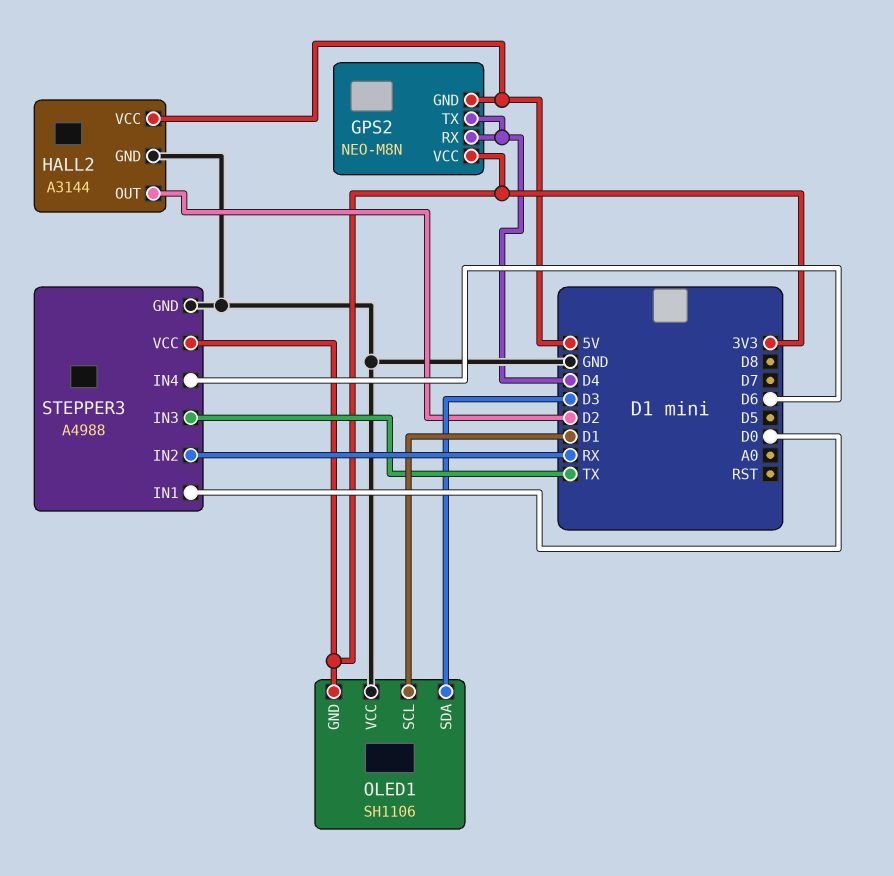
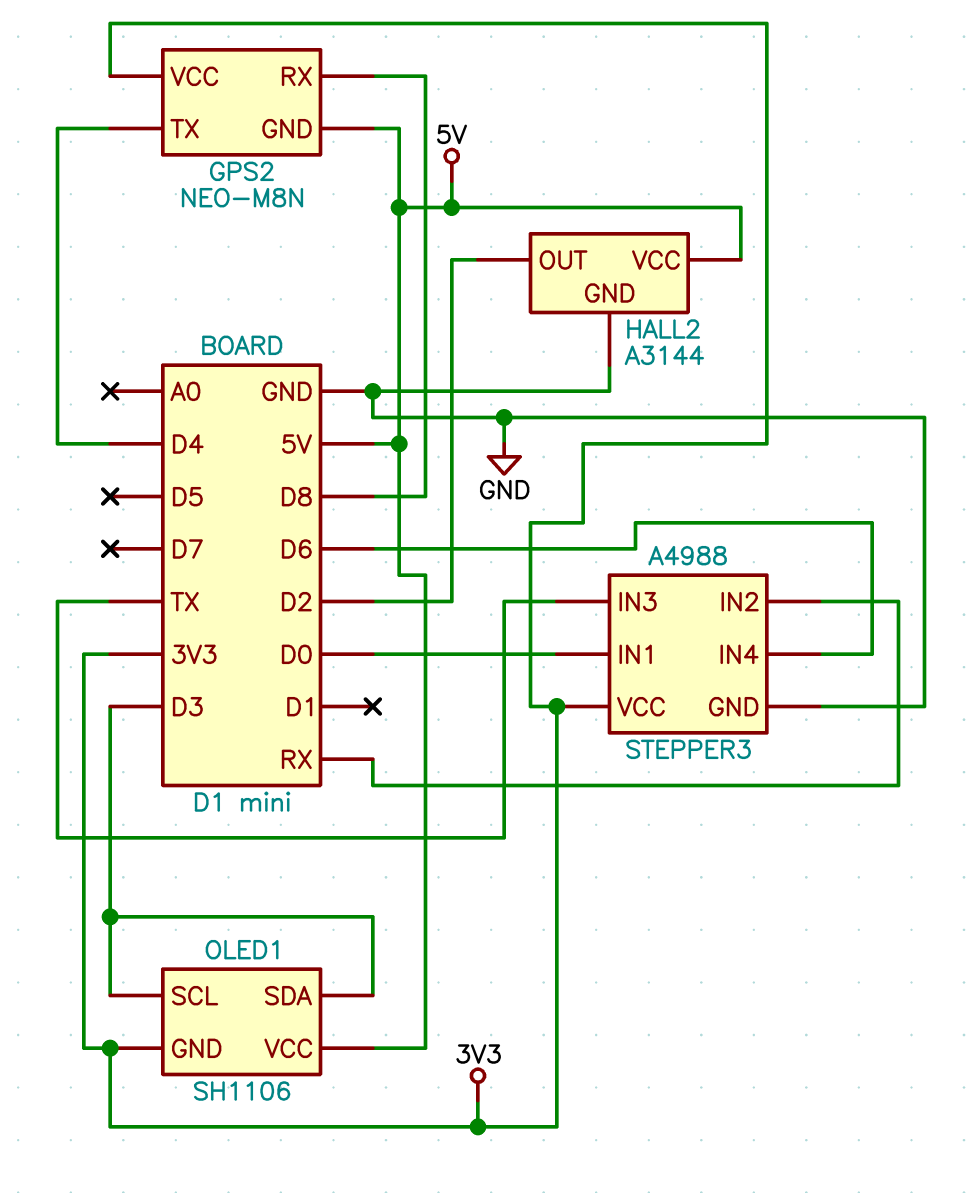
GPS2 pin RX: D4 -> D8
OLED1 pin SCL: D1 -> D3
OLED1 pin VCC: GND -> 5V

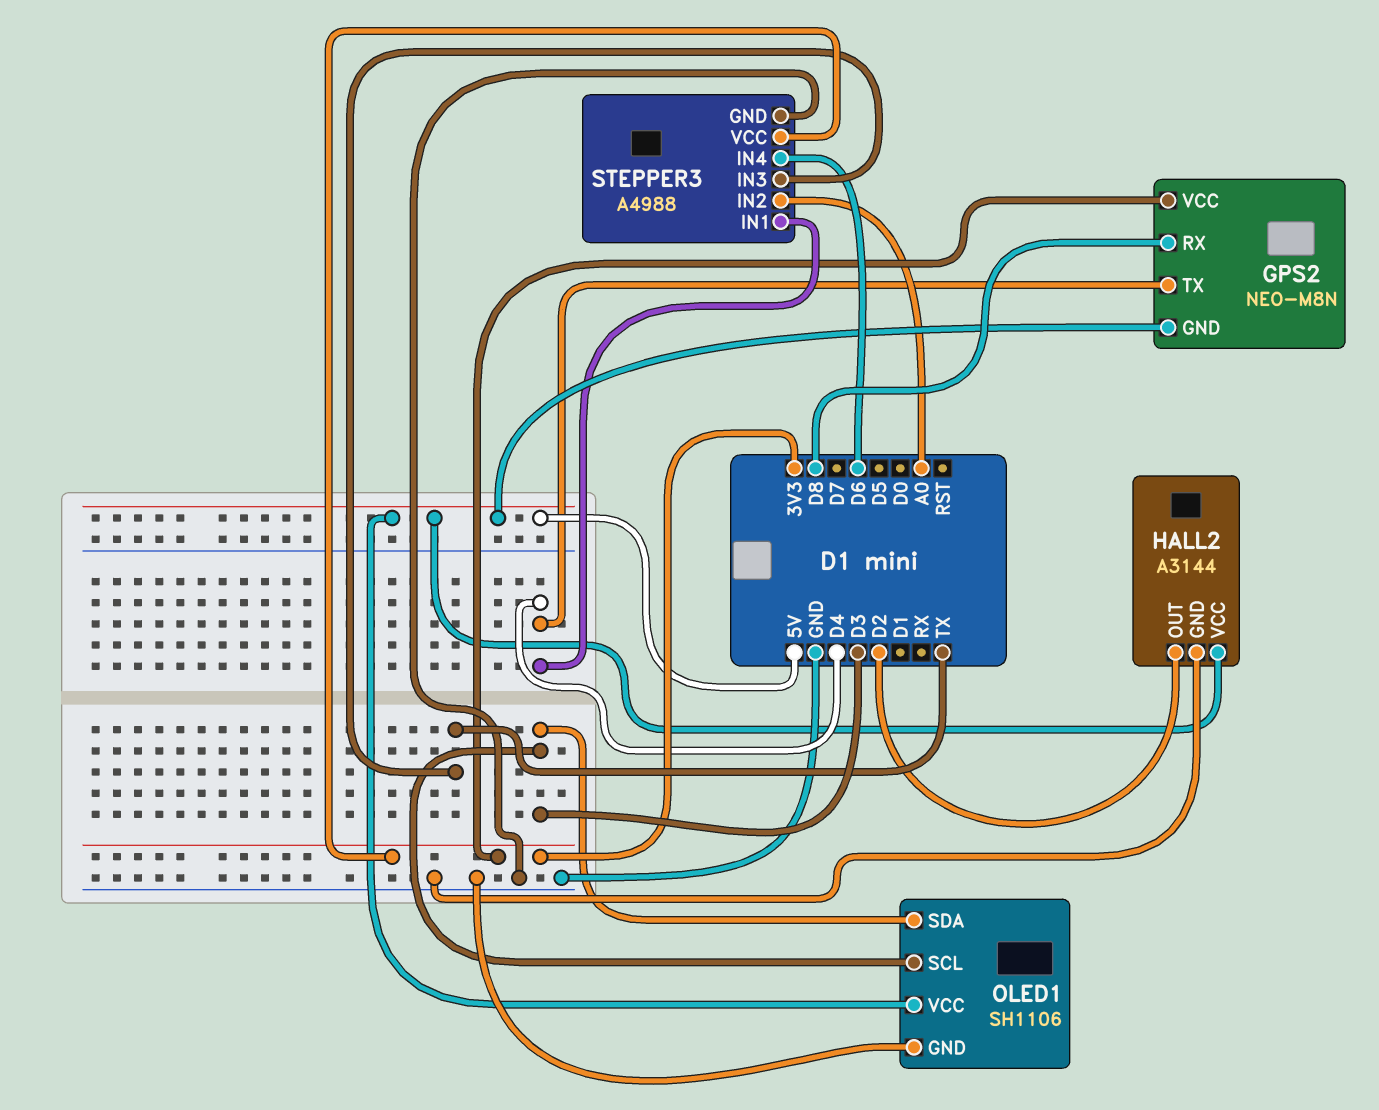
OLED1 pin GND: 3V3 -> GND
STEPPER3 pin IN1: D0 -> D4
STEPPER3 pin IN2: RX -> A0

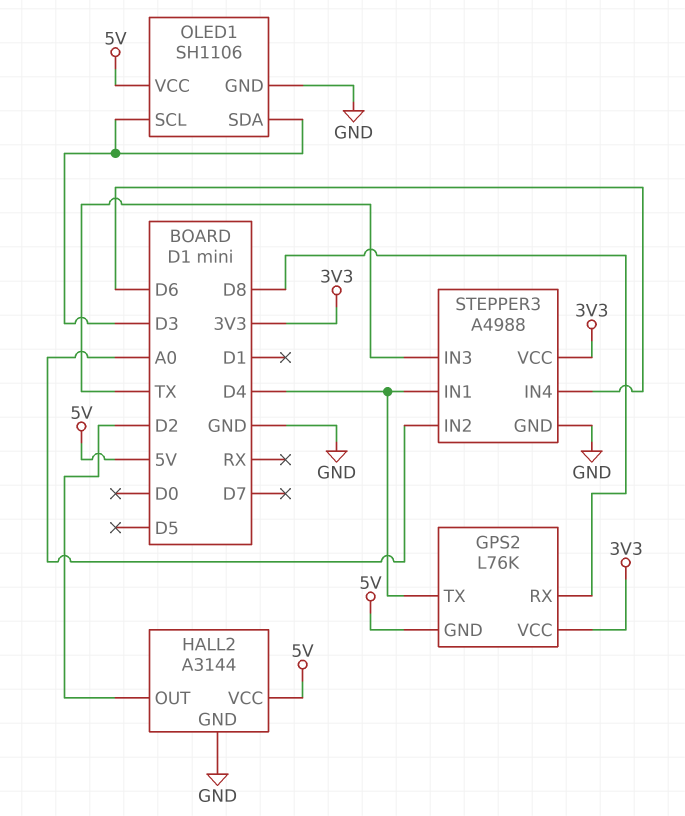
GPS2: NEO-M8N -> L76K

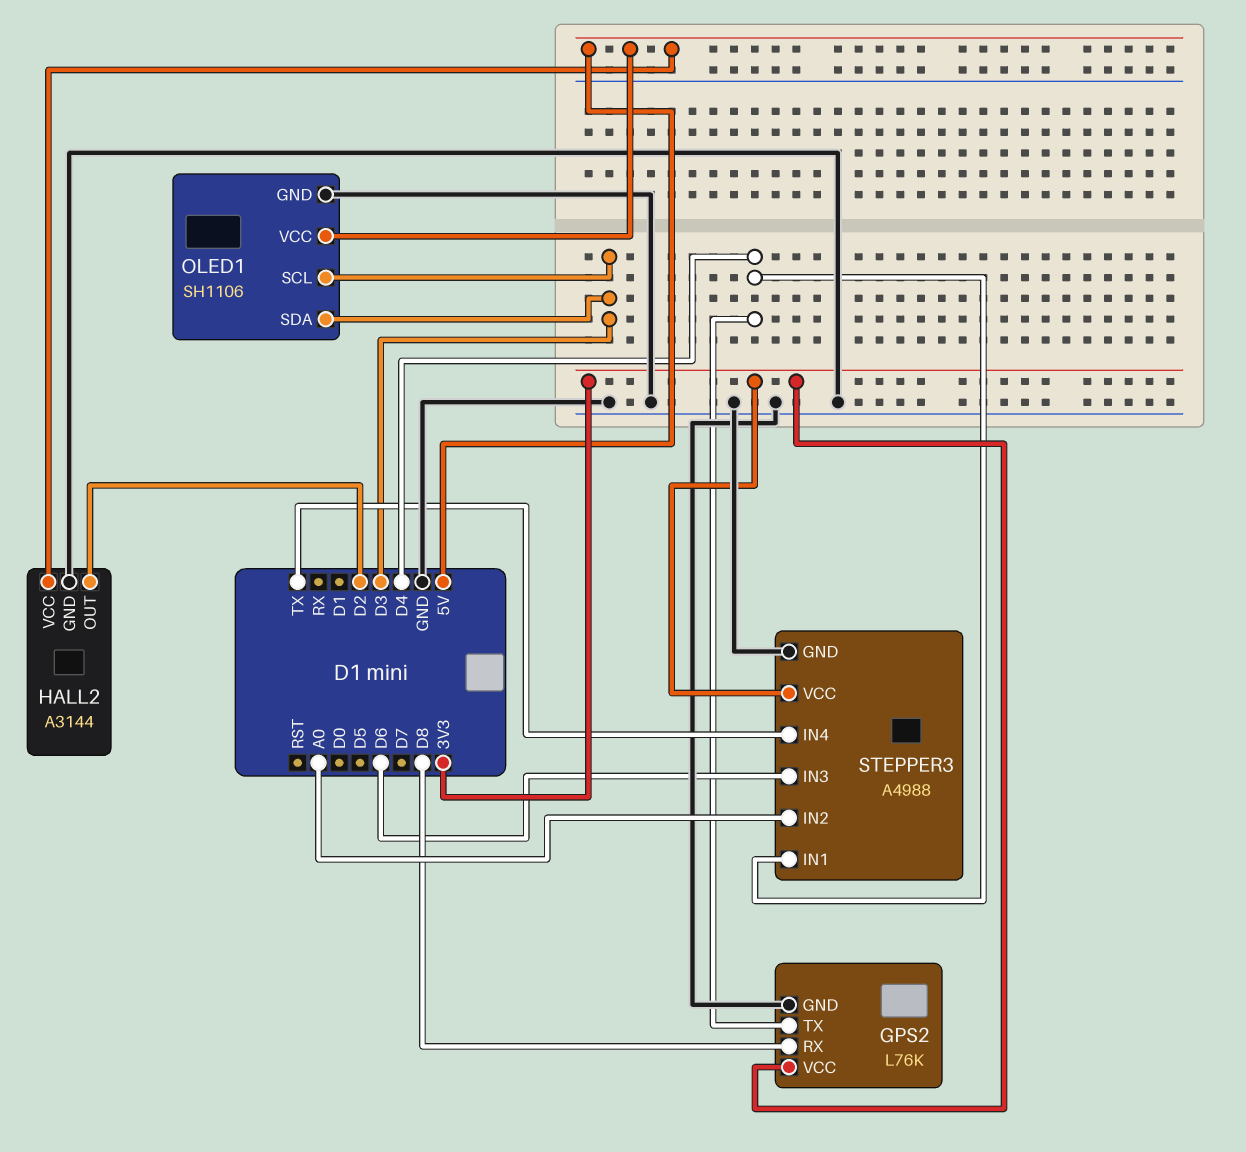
GPS2 pin GND: 5V -> GND
STEPPER3 pin IN3: TX -> D6
STEPPER3 pin IN4: D6 -> TX

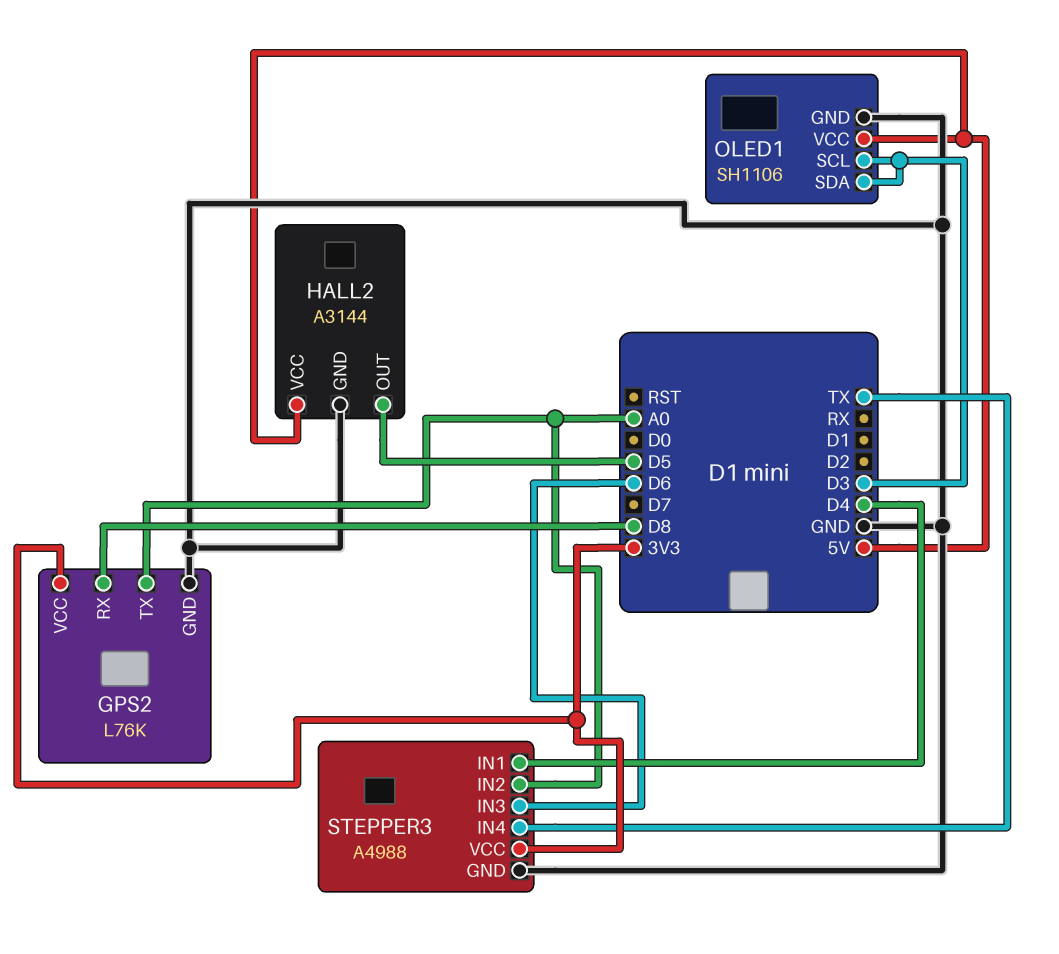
GPS2 pin TX: D4 -> A0
HALL2 pin OUT: D2 -> D5

